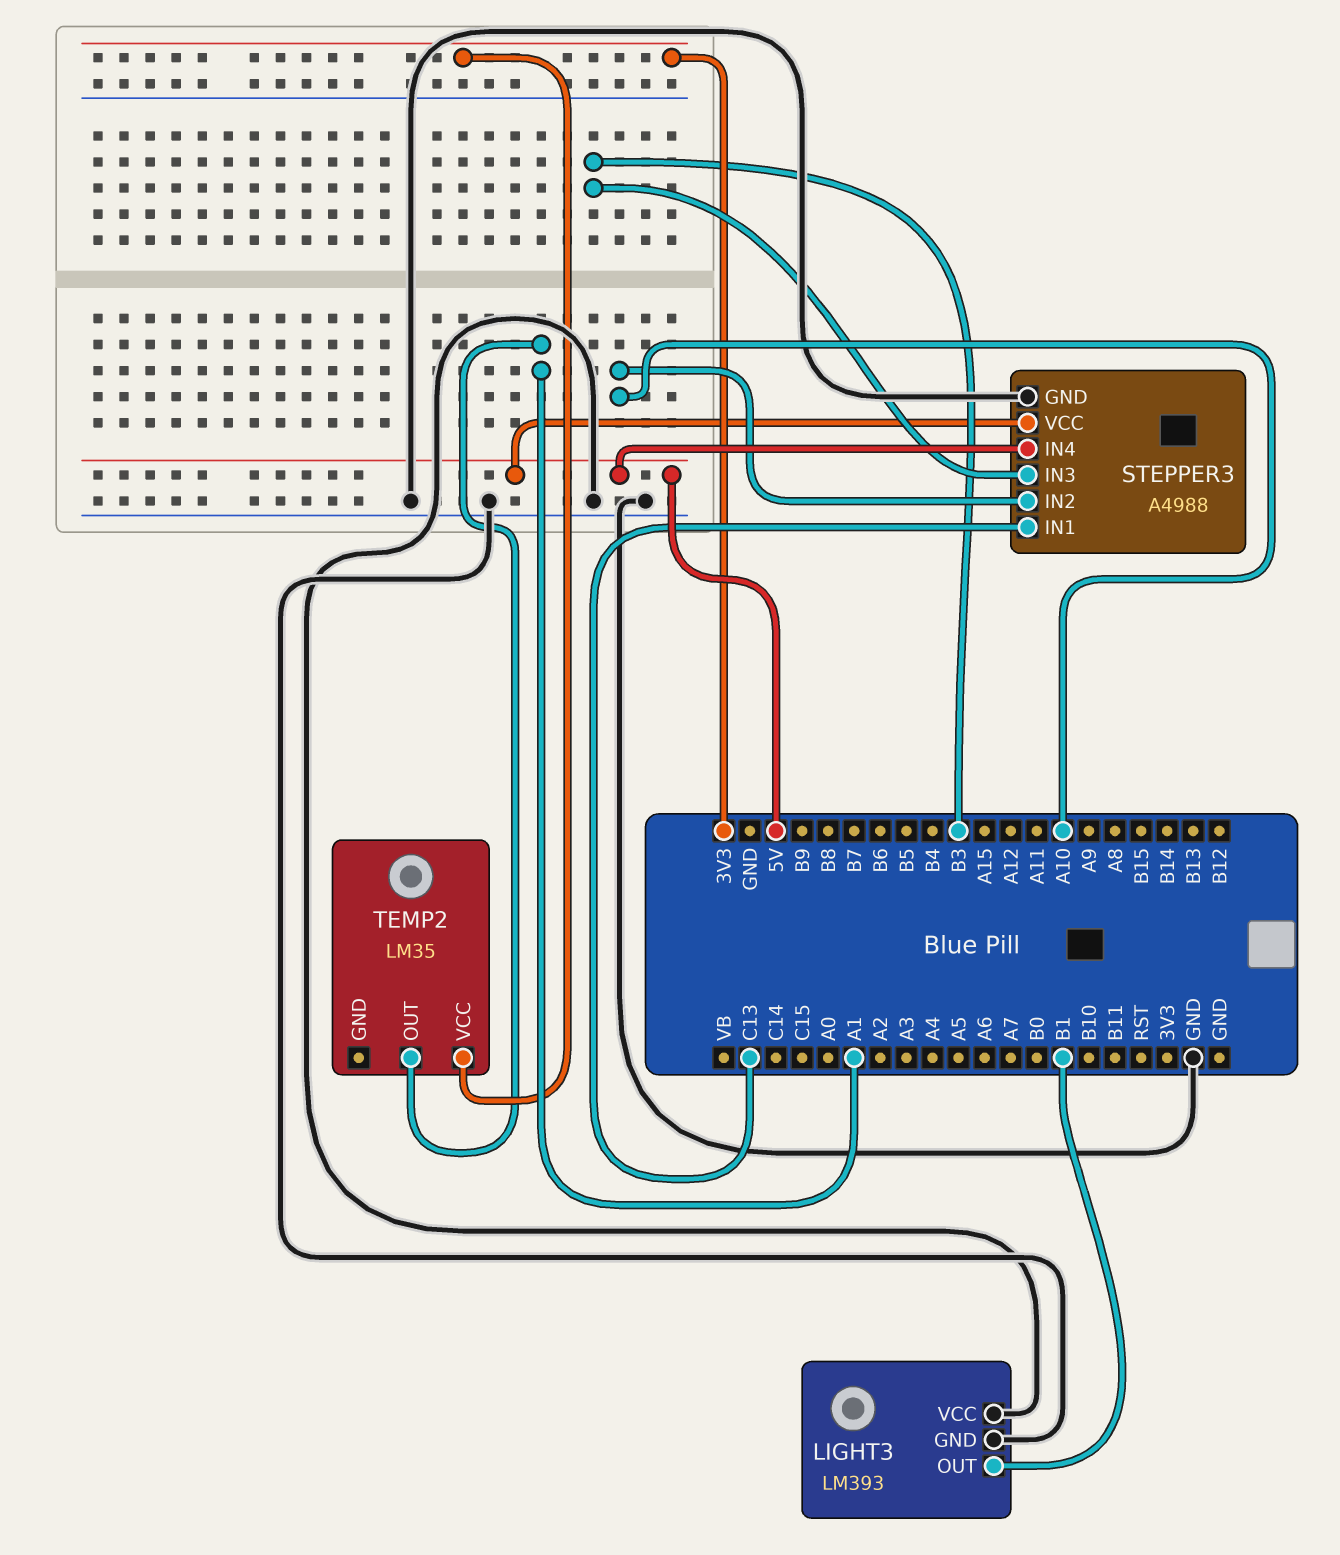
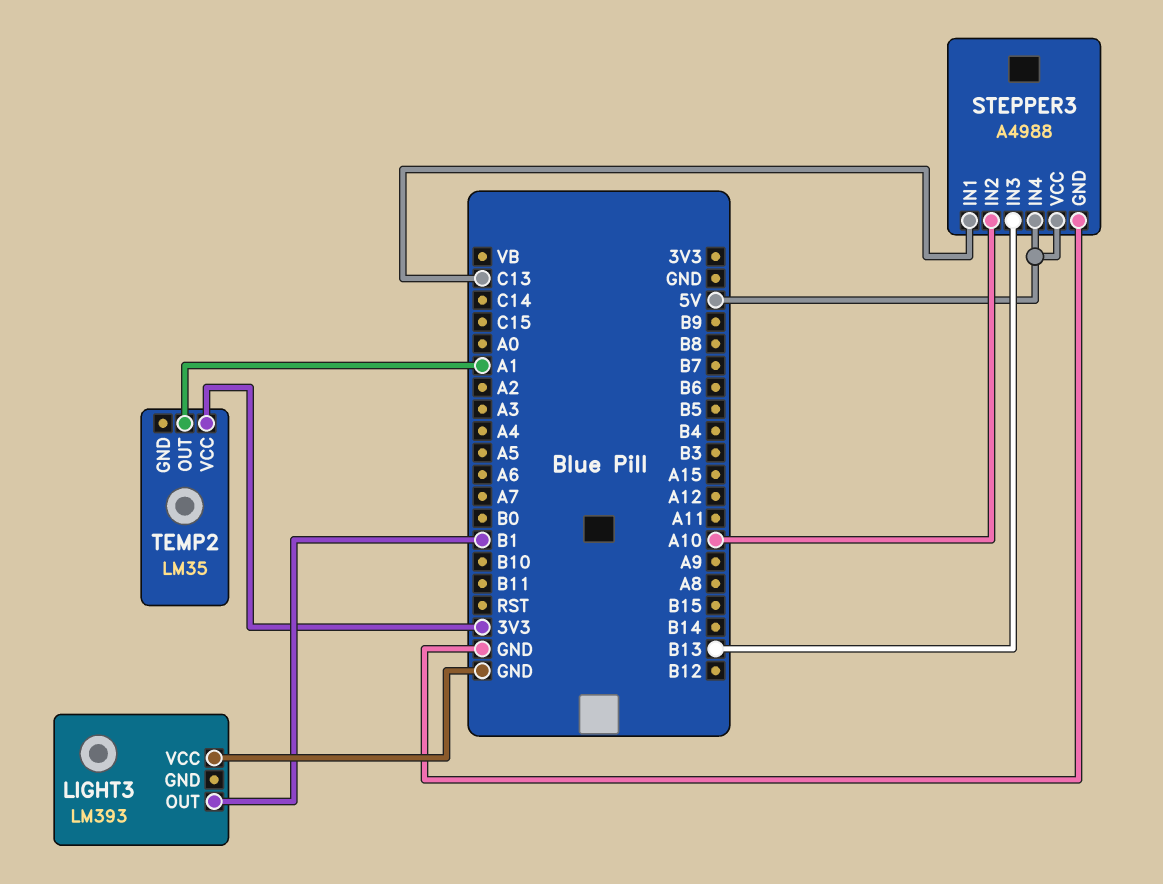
LIGHT3 pin GND: GND -> none
STEPPER3 pin IN3: B3 -> B13

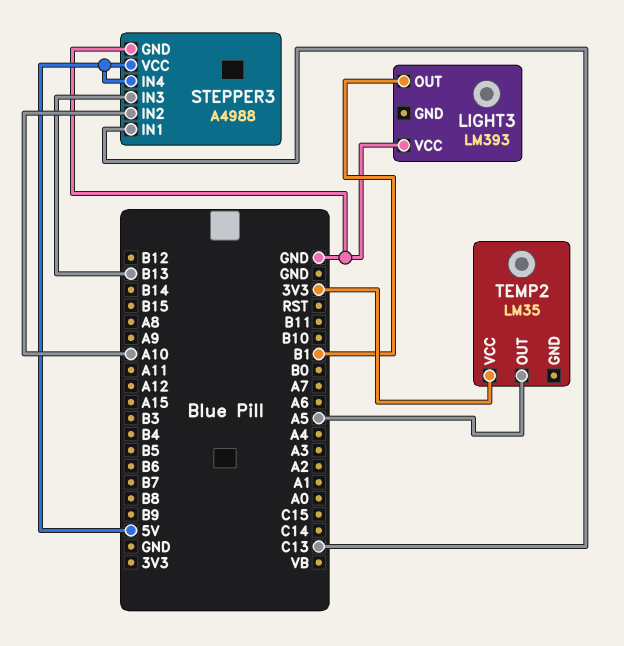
TEMP2 pin OUT: A1 -> A5

